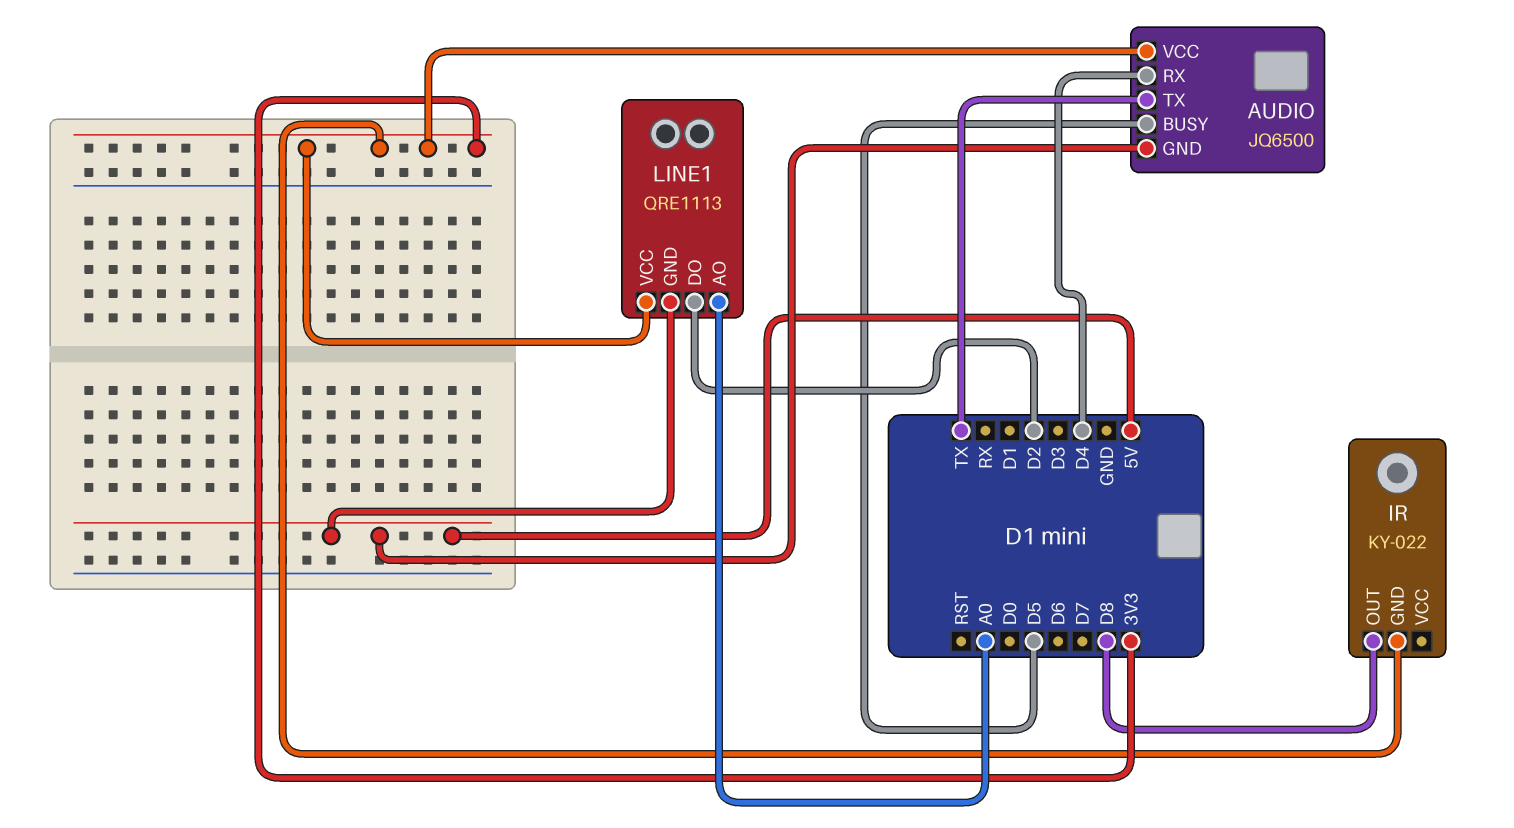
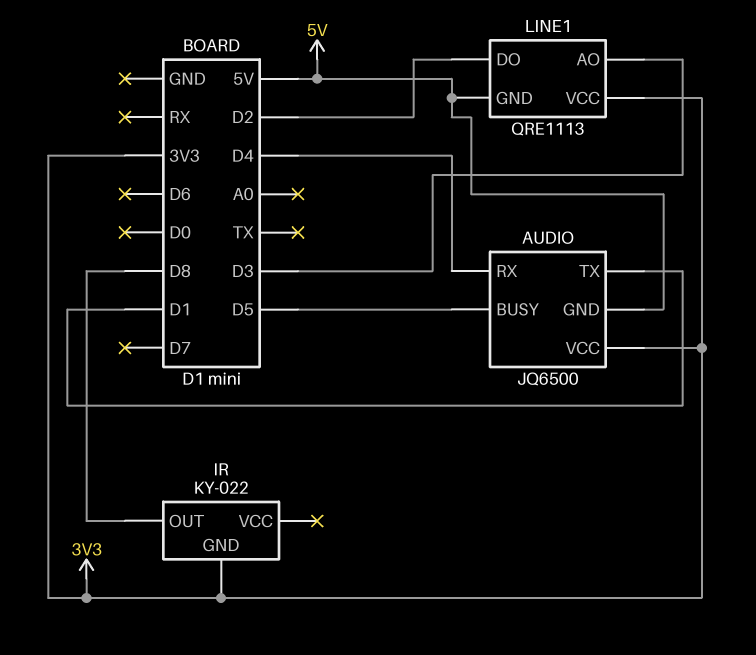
AUDIO pin TX: TX -> D1
LINE1 pin AO: A0 -> D3

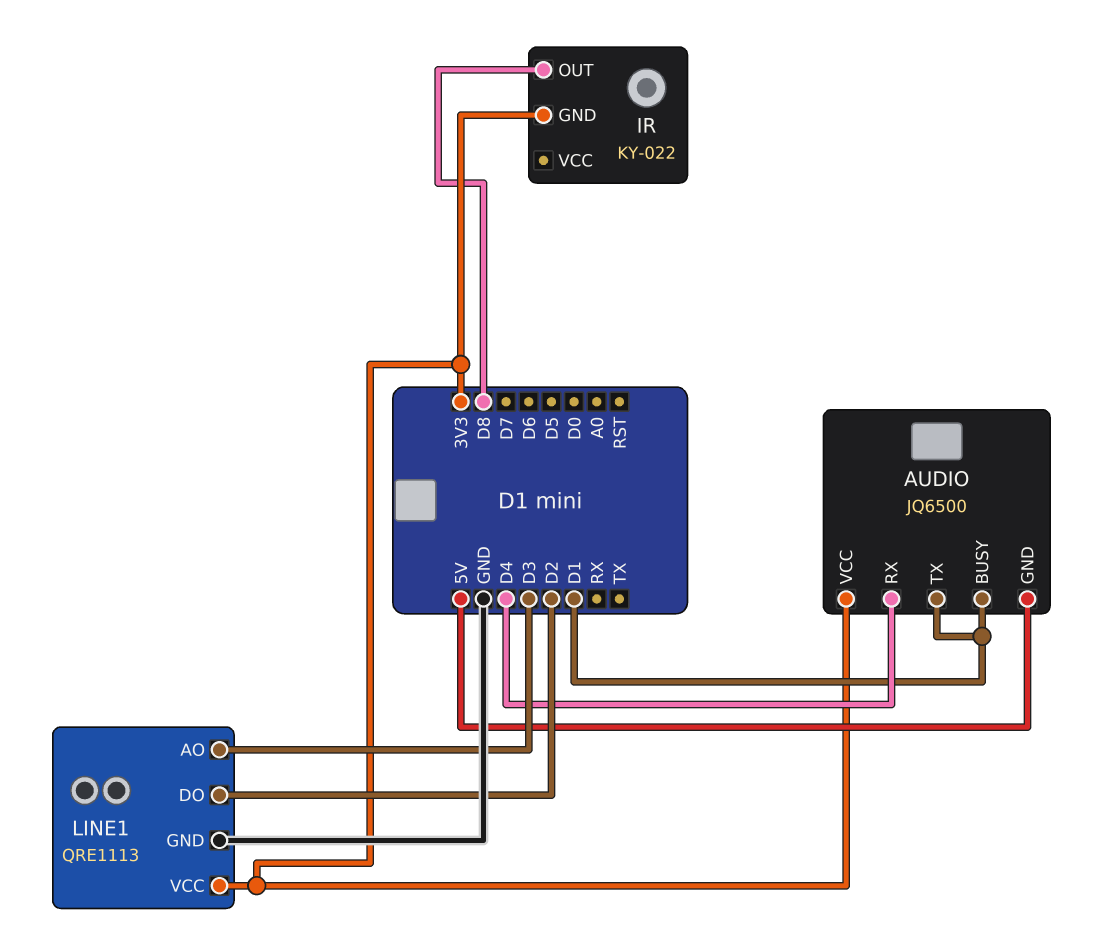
AUDIO pin BUSY: D5 -> D1
LINE1 pin GND: 5V -> GND

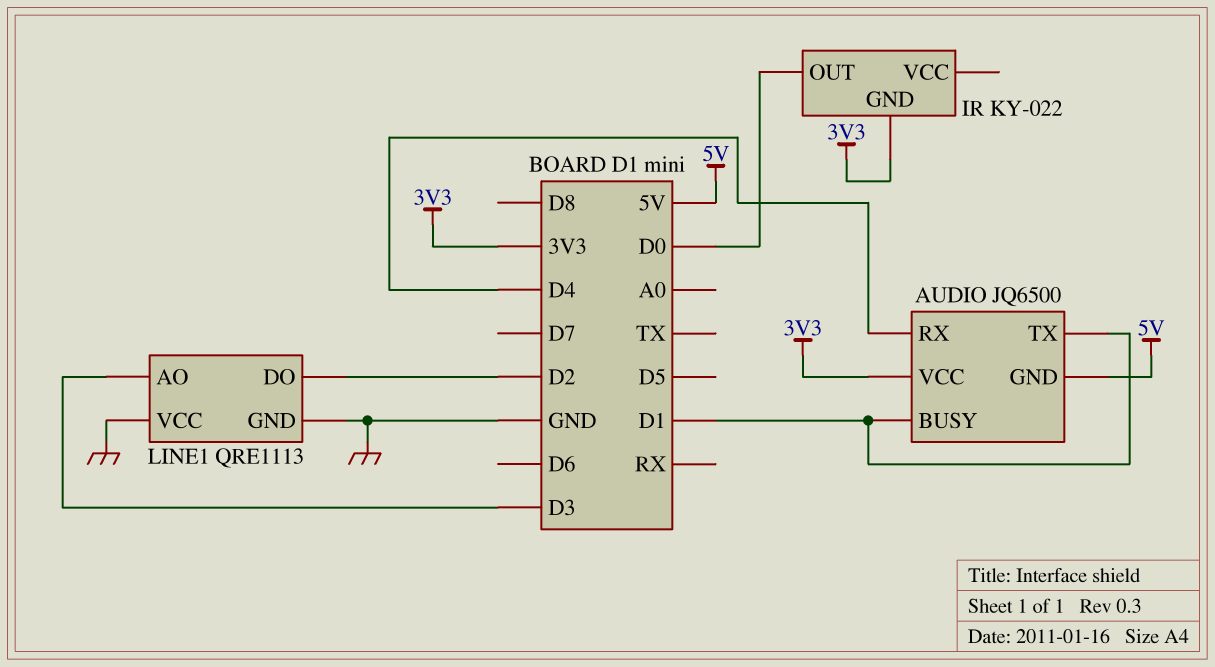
IR pin OUT: D8 -> D0
LINE1 pin VCC: 3V3 -> GND

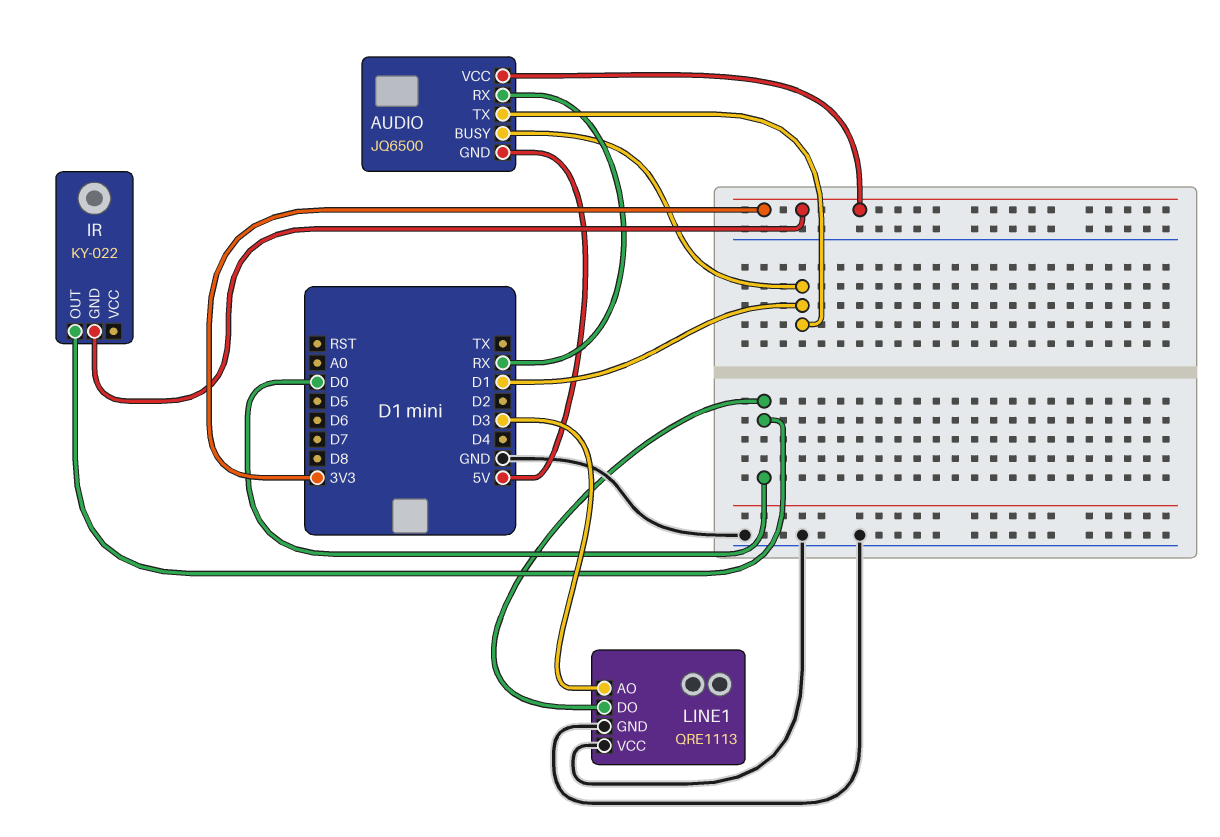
AUDIO pin RX: D4 -> RX
LINE1 pin DO: D2 -> D0

